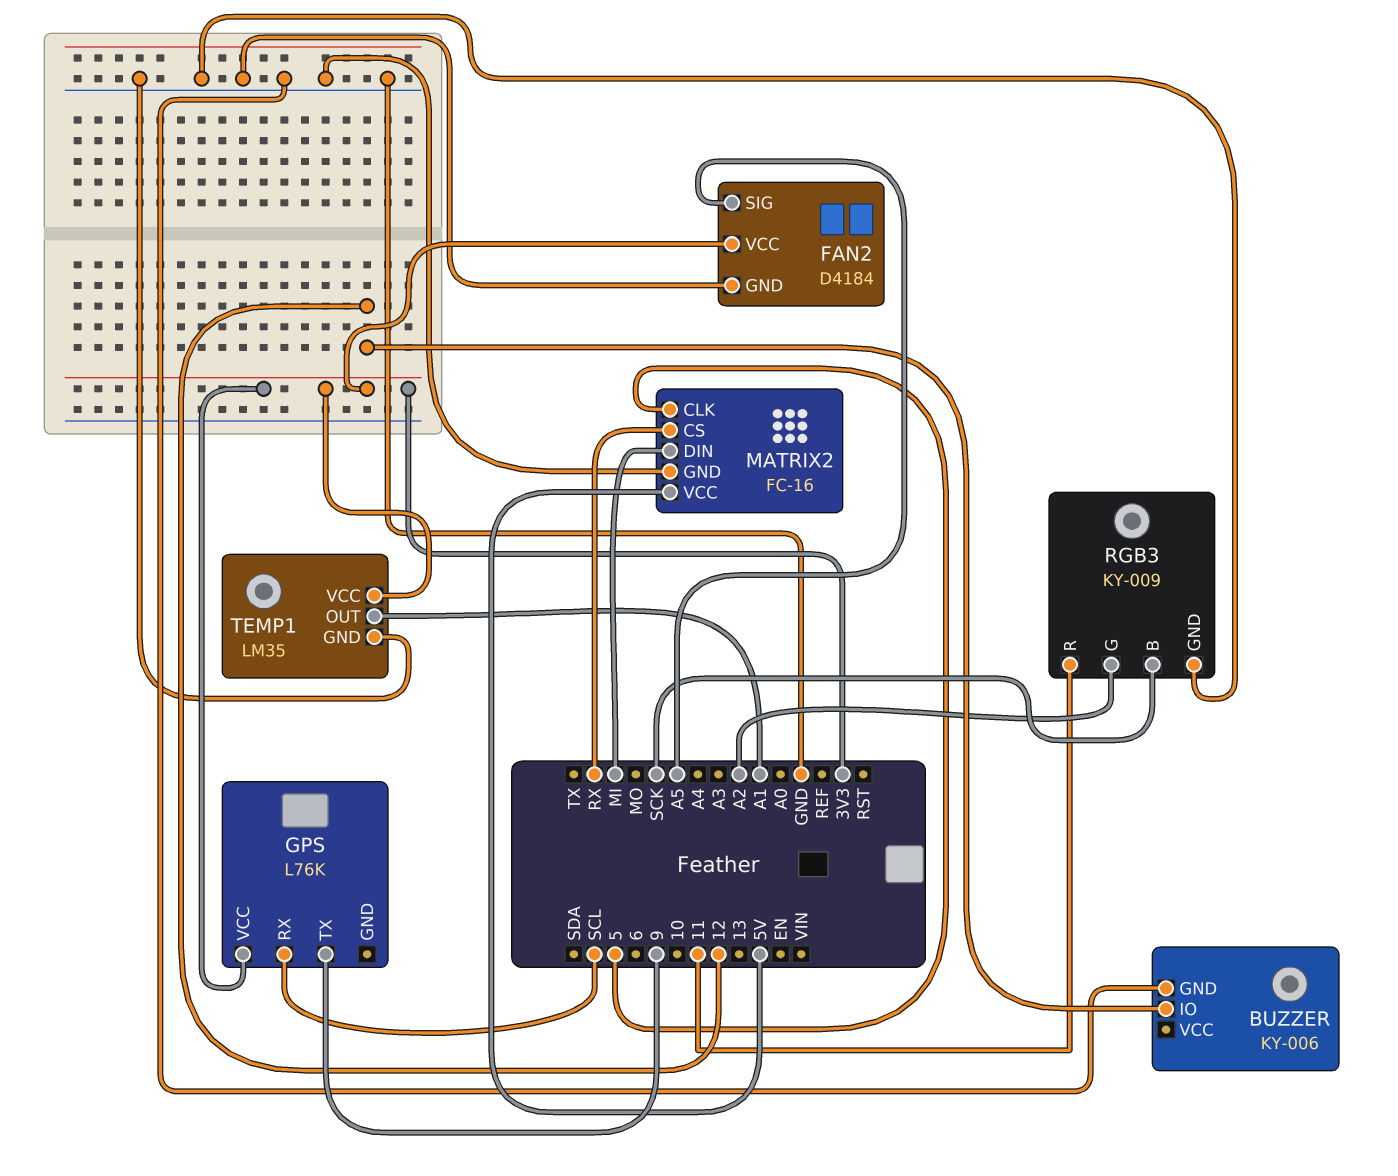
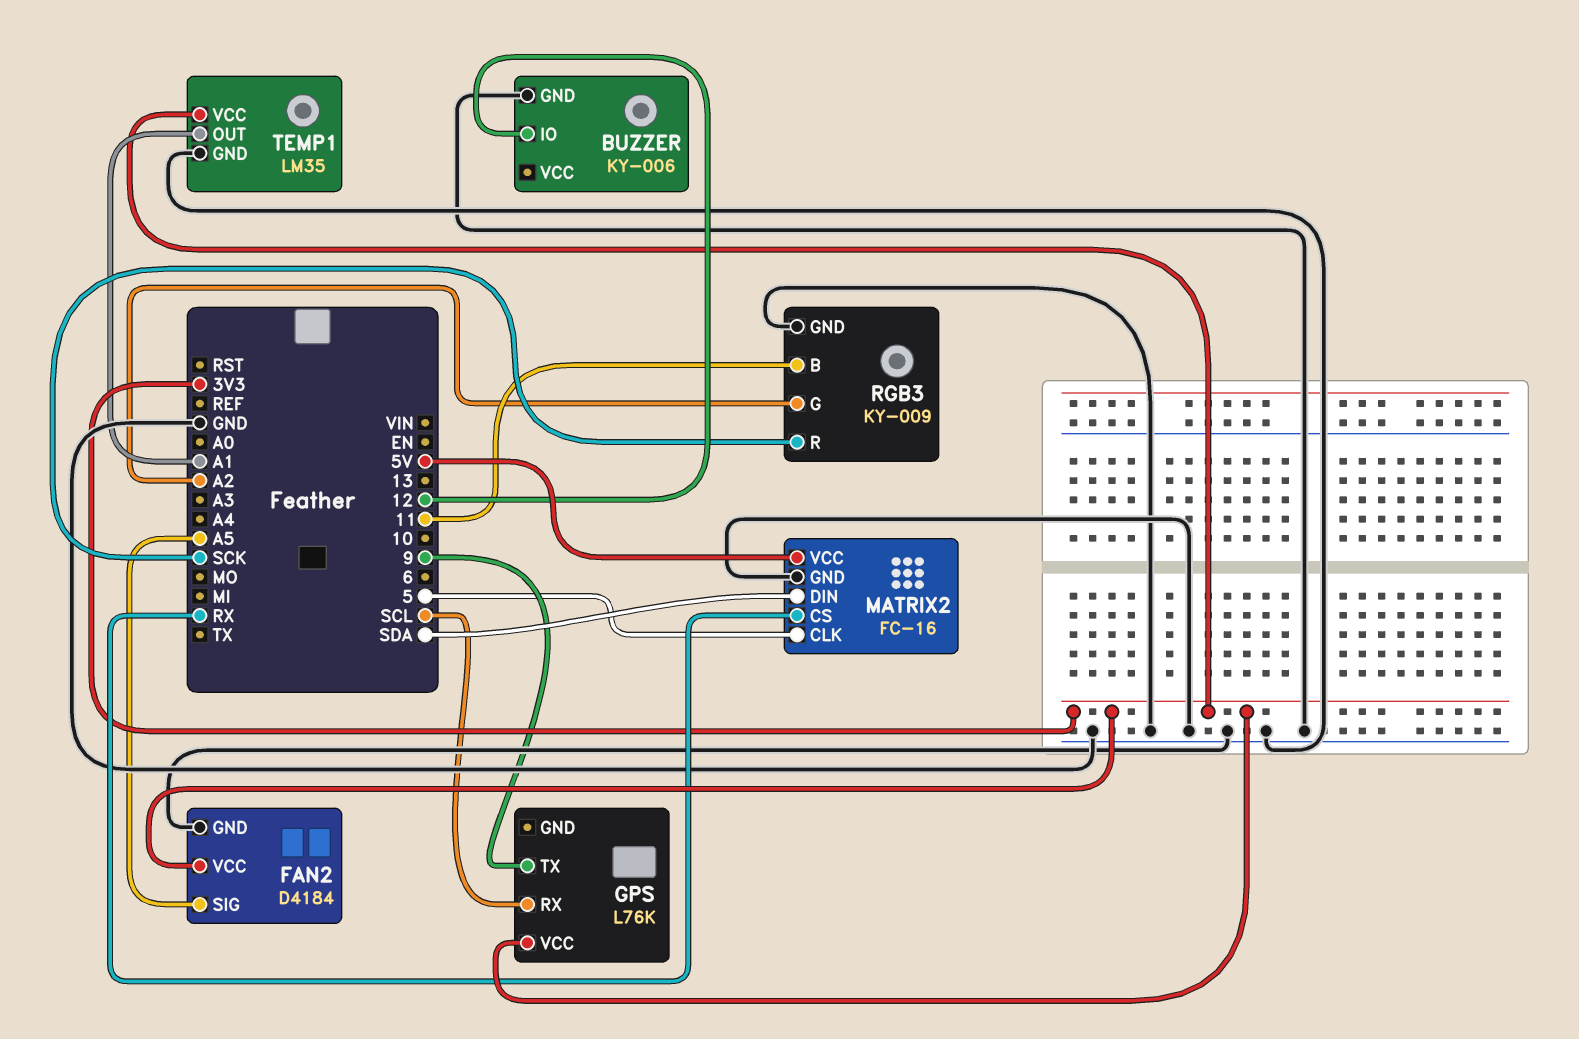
MATRIX2 pin DIN: MI -> SDA
RGB3 pin B: SCK -> 11
RGB3 pin R: 11 -> SCK

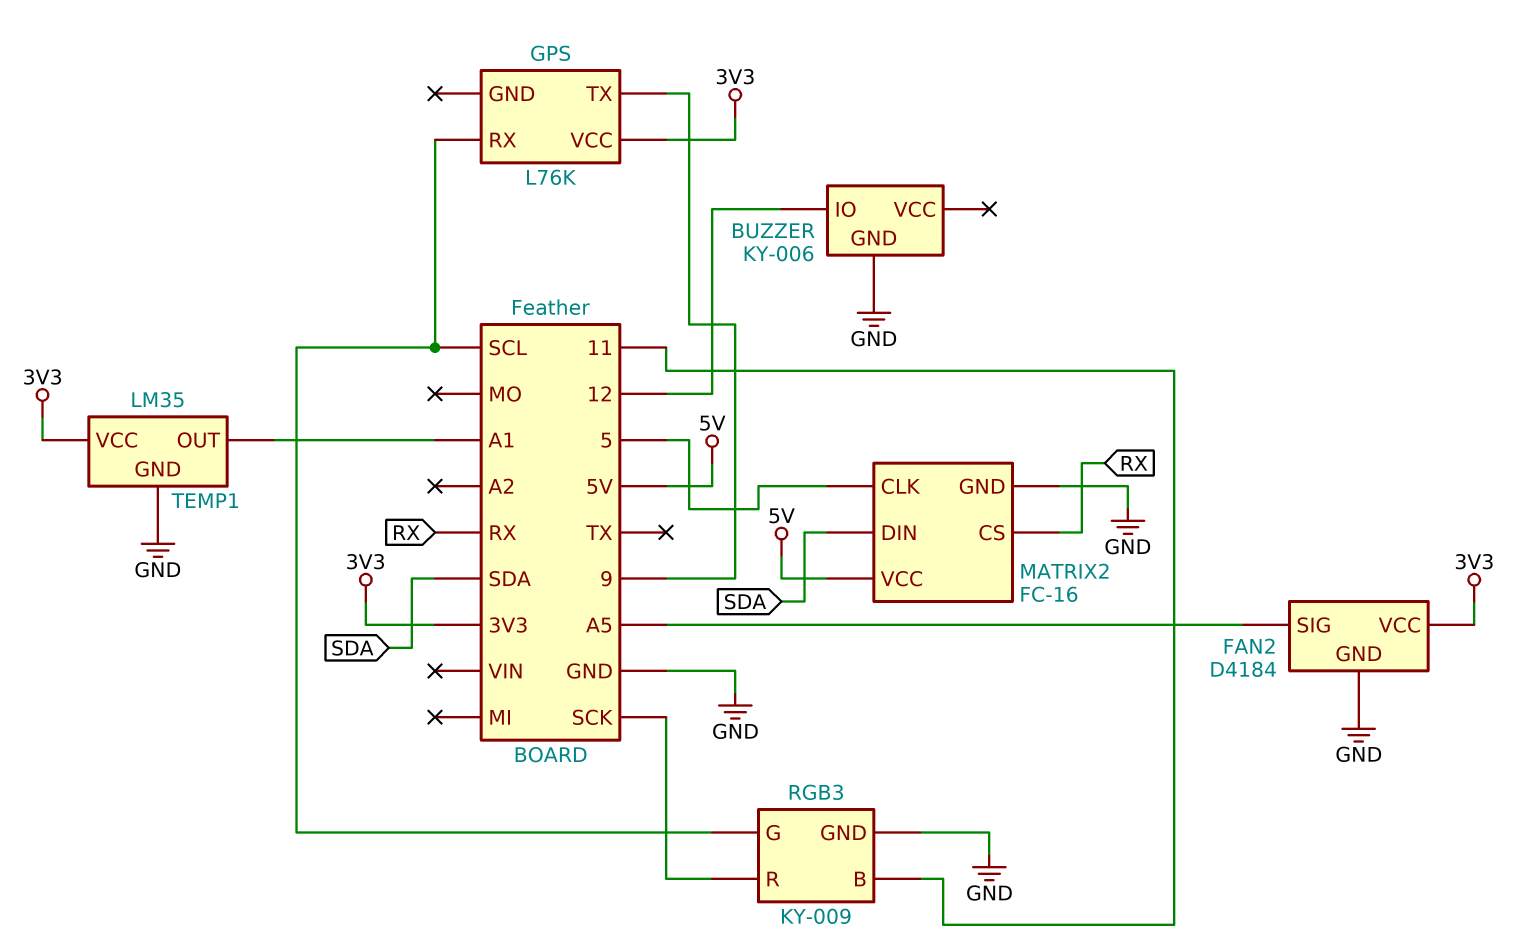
RGB3 pin G: A2 -> SCL

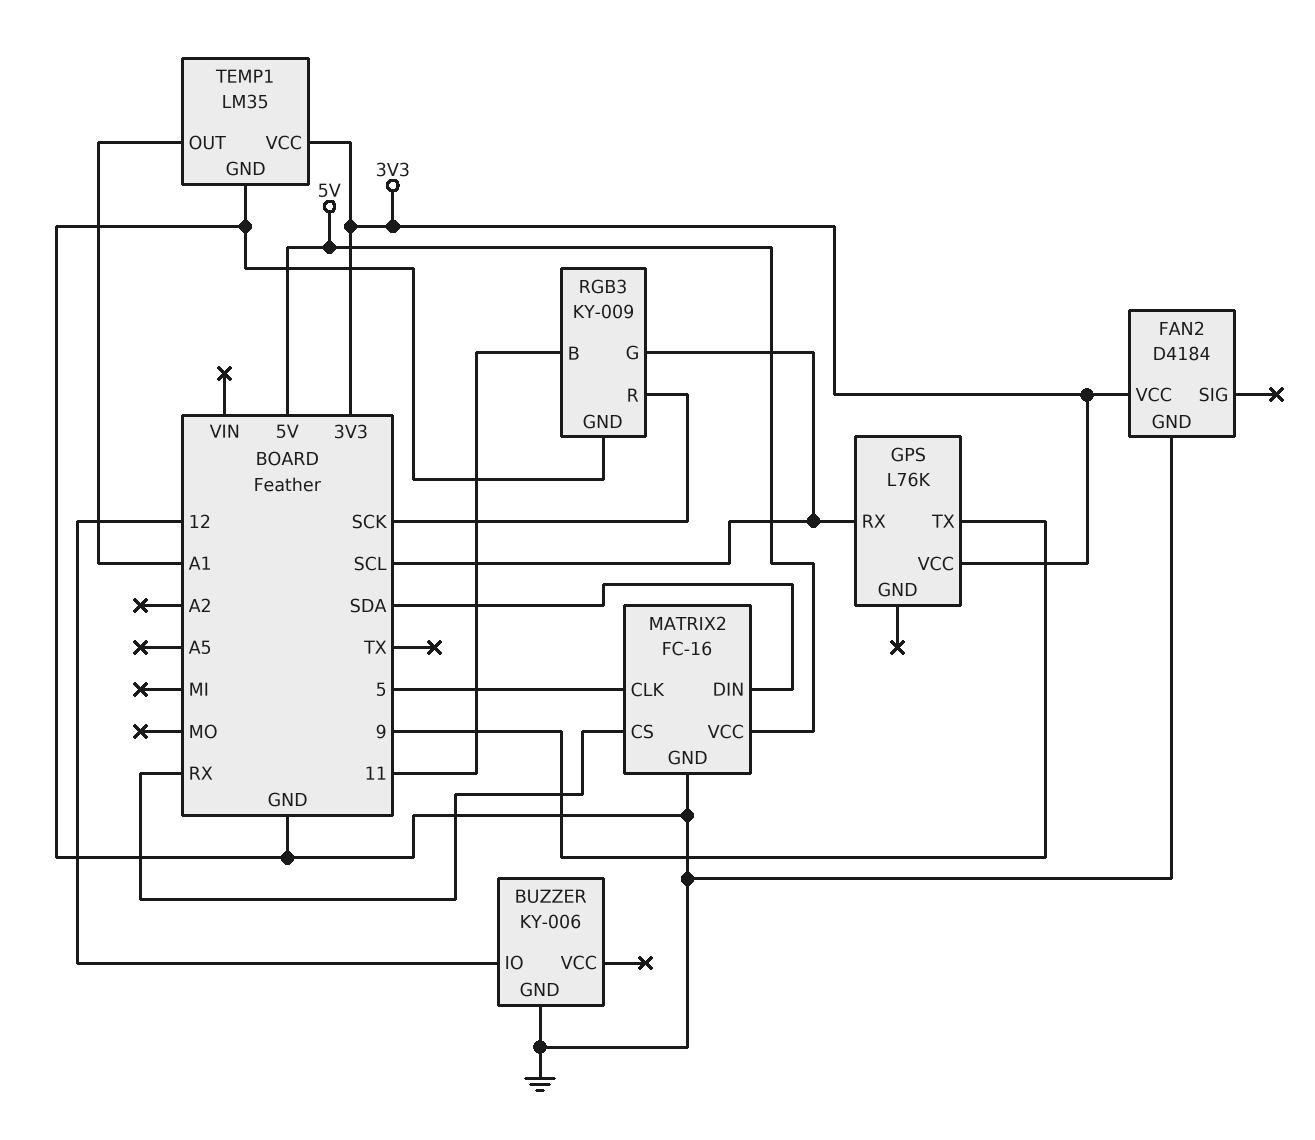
FAN2 pin SIG: A5 -> none

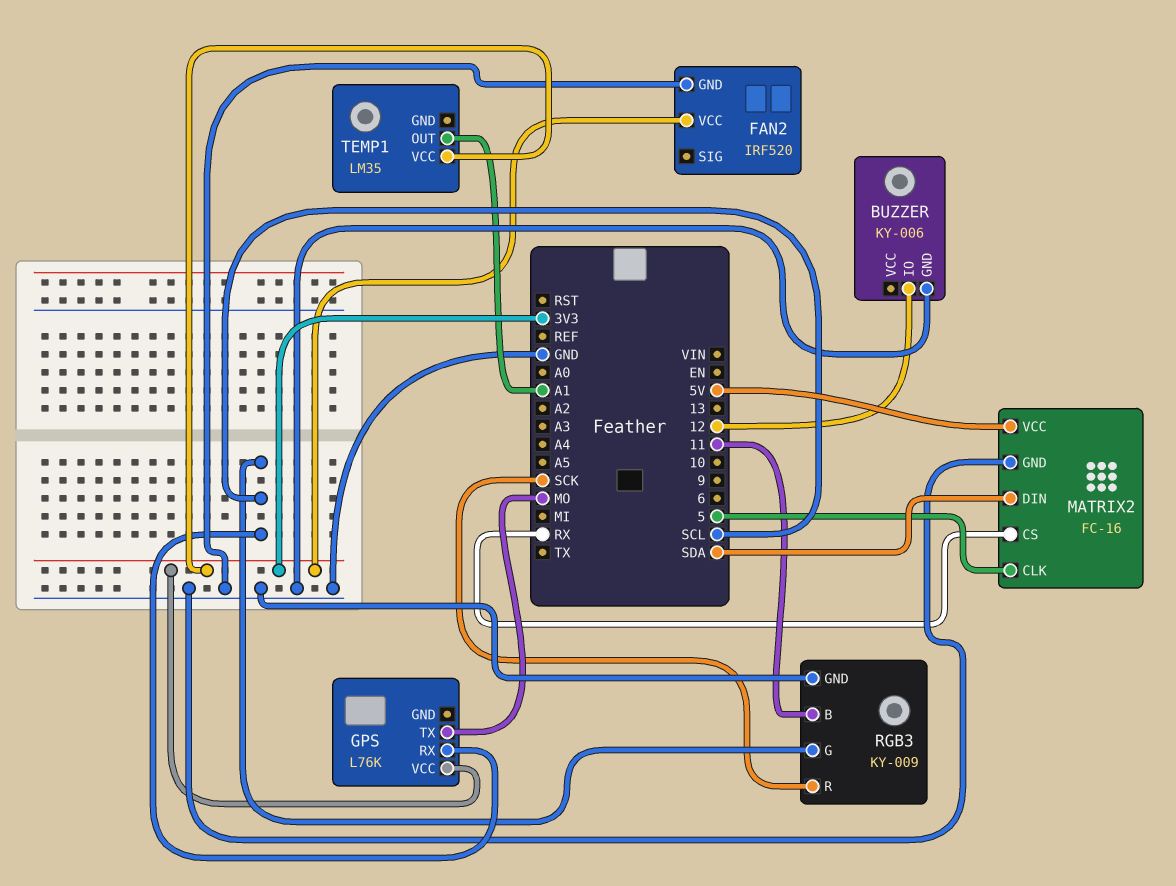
FAN2: D4184 -> IRF520
GPS pin TX: 9 -> MO
TEMP1 pin GND: GND -> none

